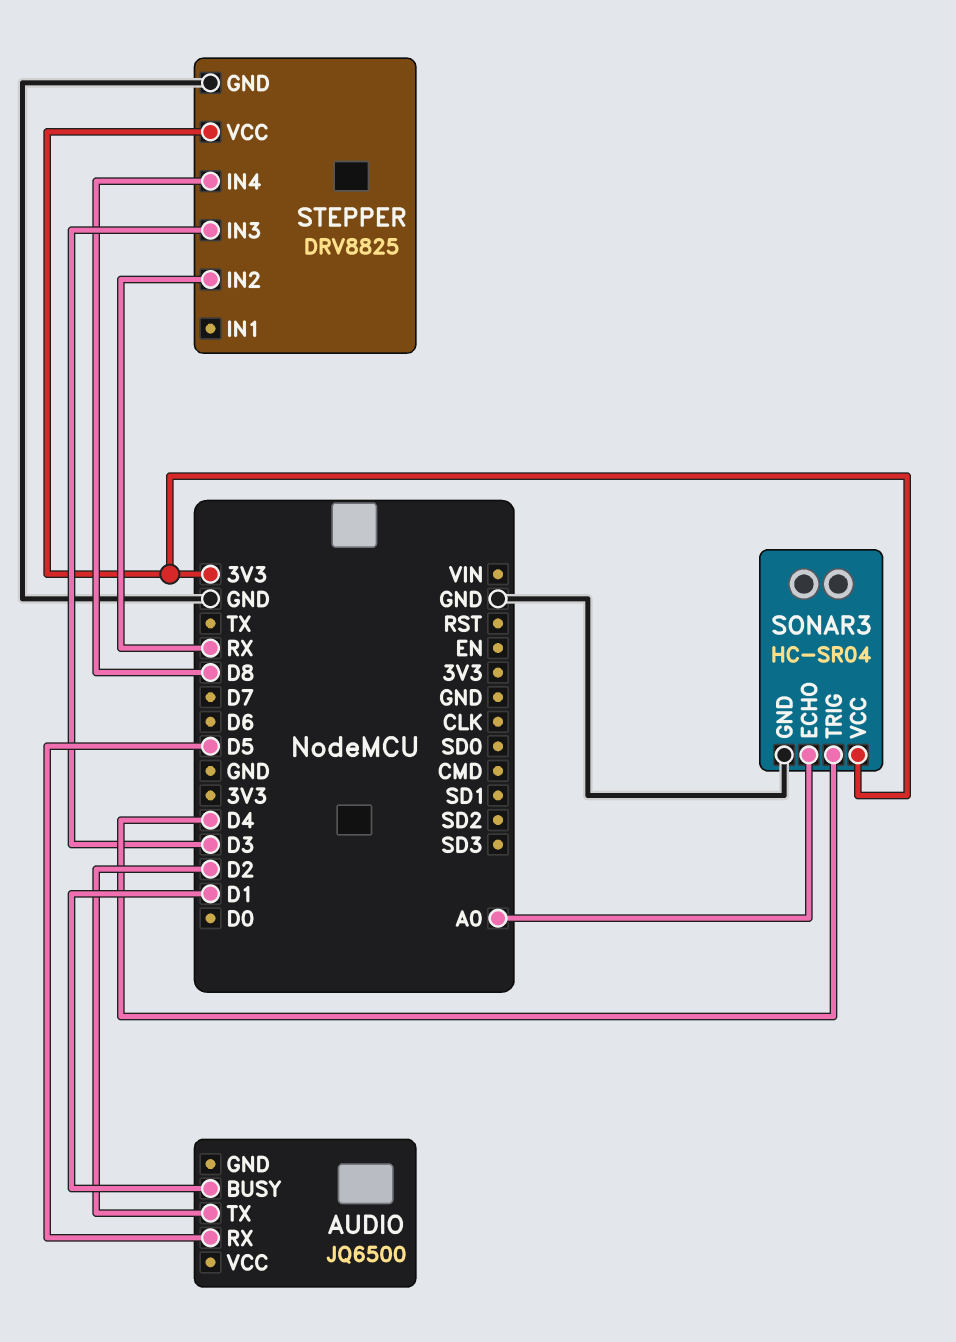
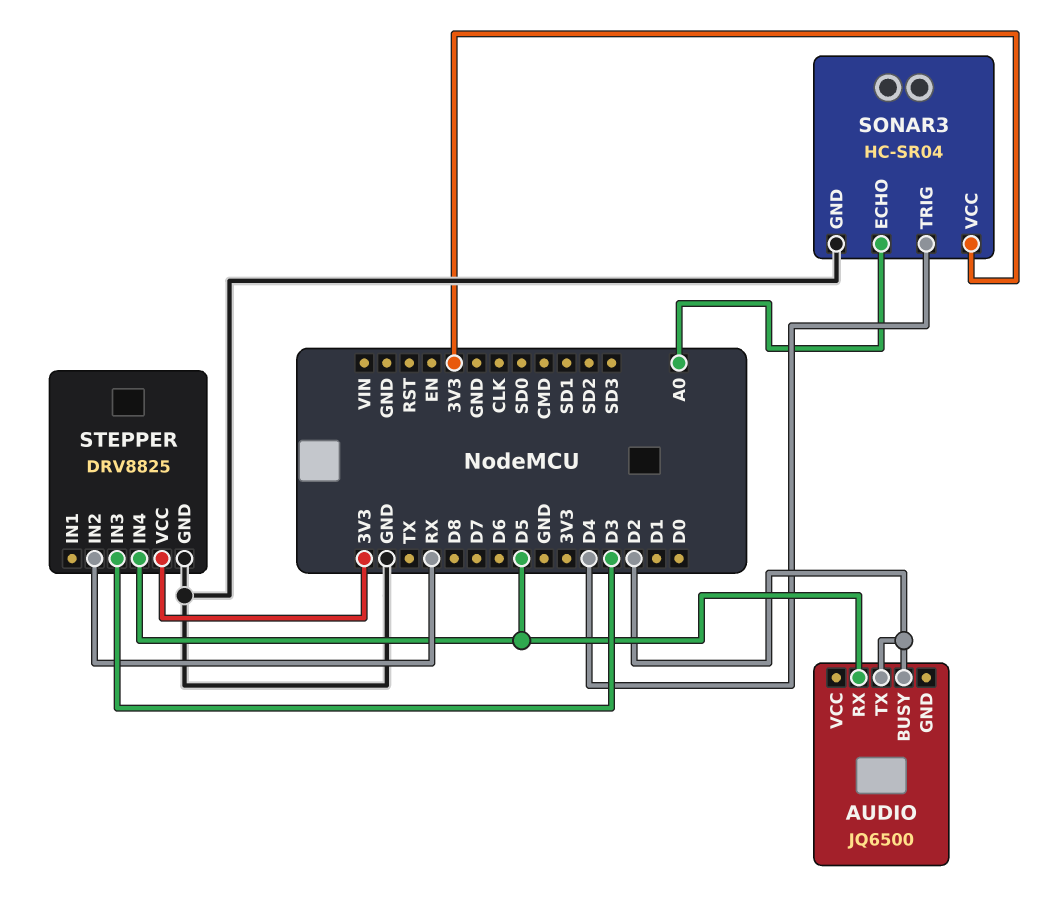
AUDIO pin BUSY: D1 -> D2
STEPPER pin IN4: D8 -> D5

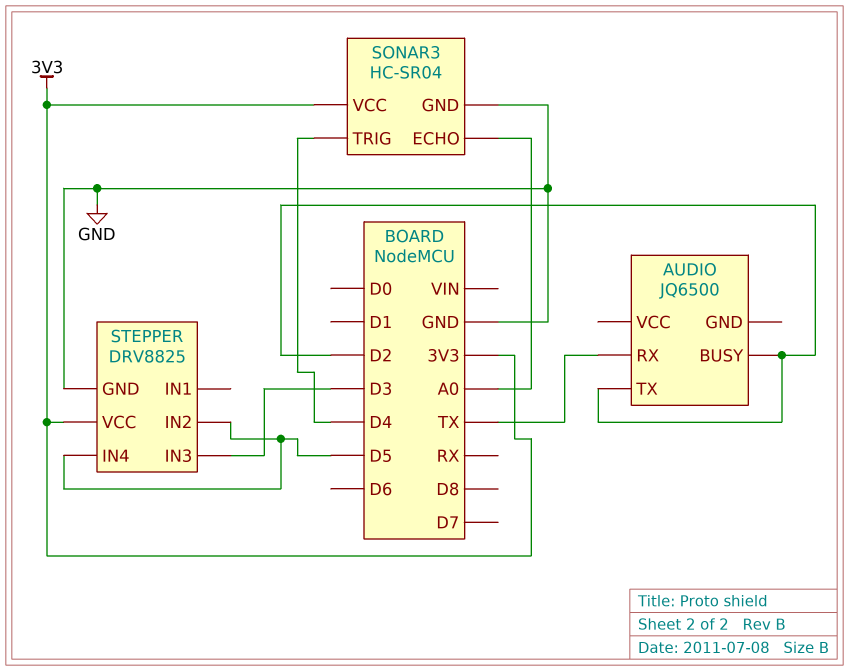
AUDIO pin RX: D5 -> TX
STEPPER pin IN2: RX -> D5

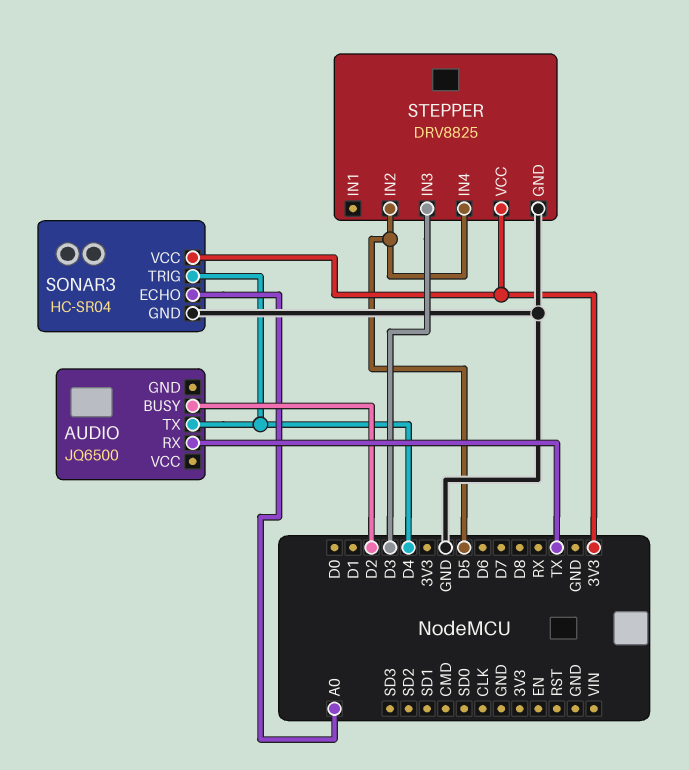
AUDIO pin TX: D2 -> D4

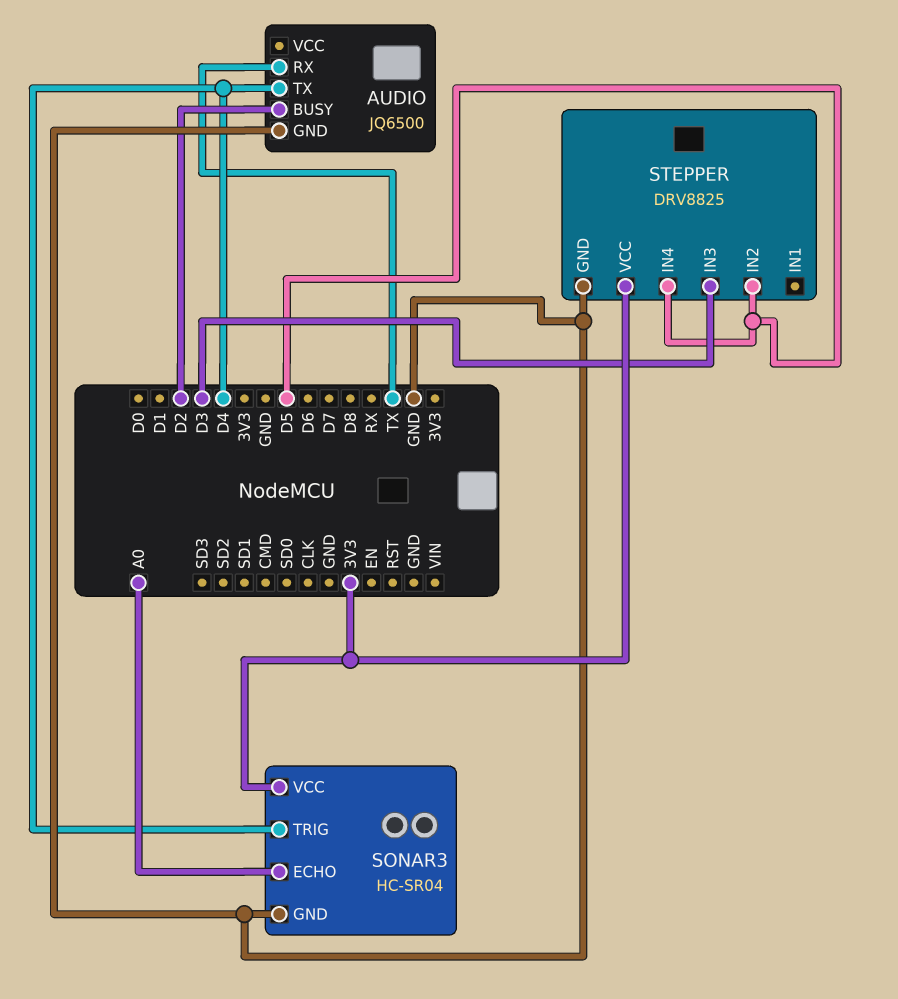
AUDIO pin GND: none -> GND

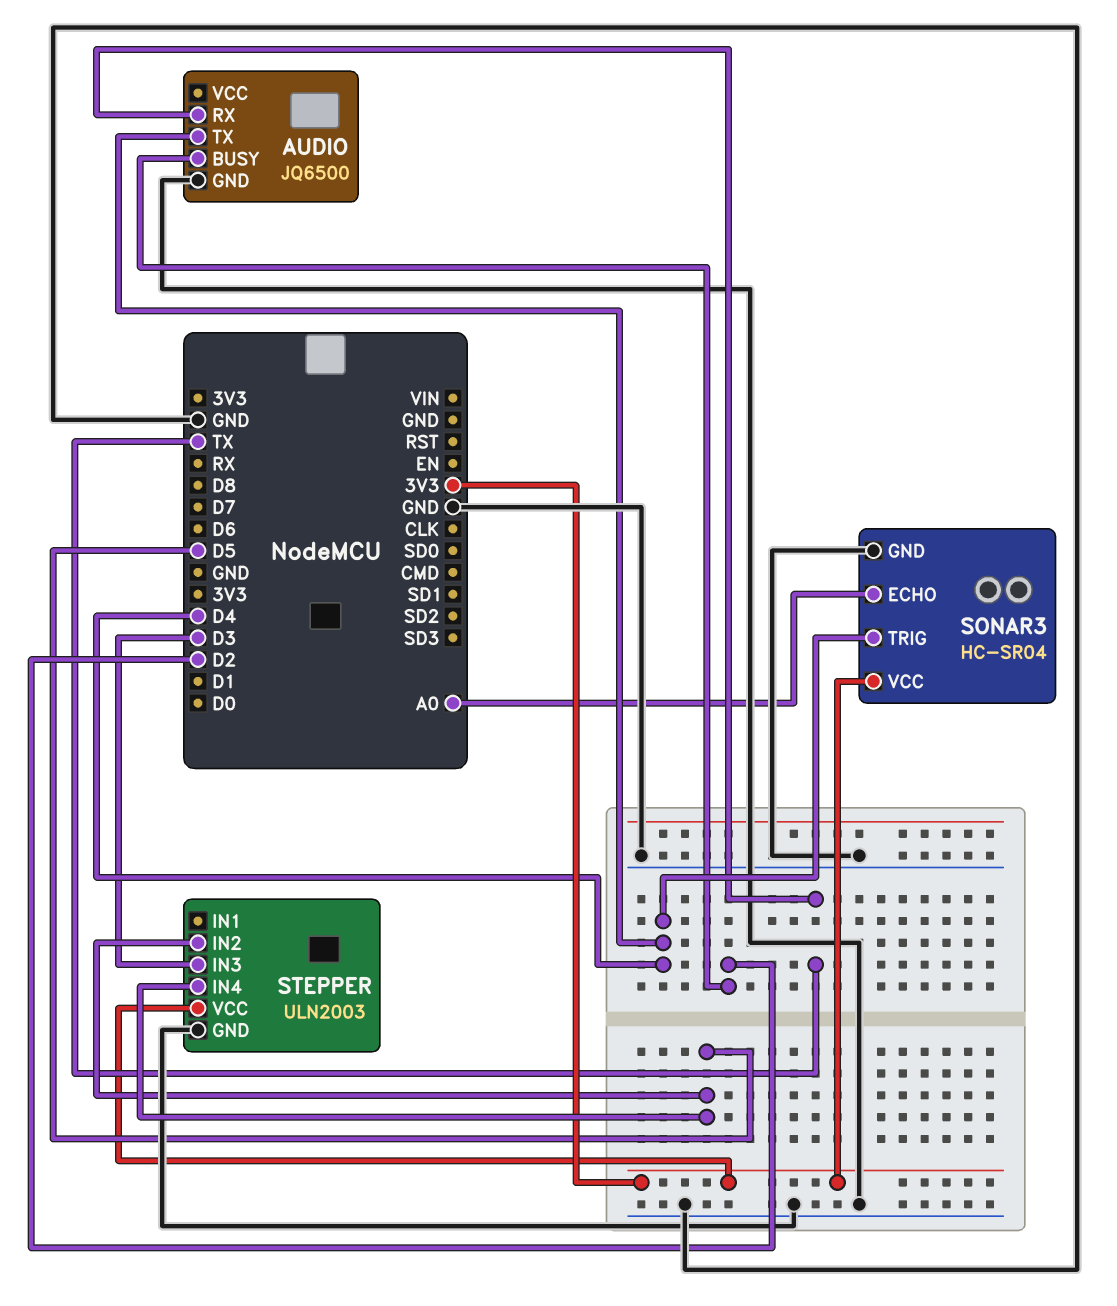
STEPPER: DRV8825 -> ULN2003

